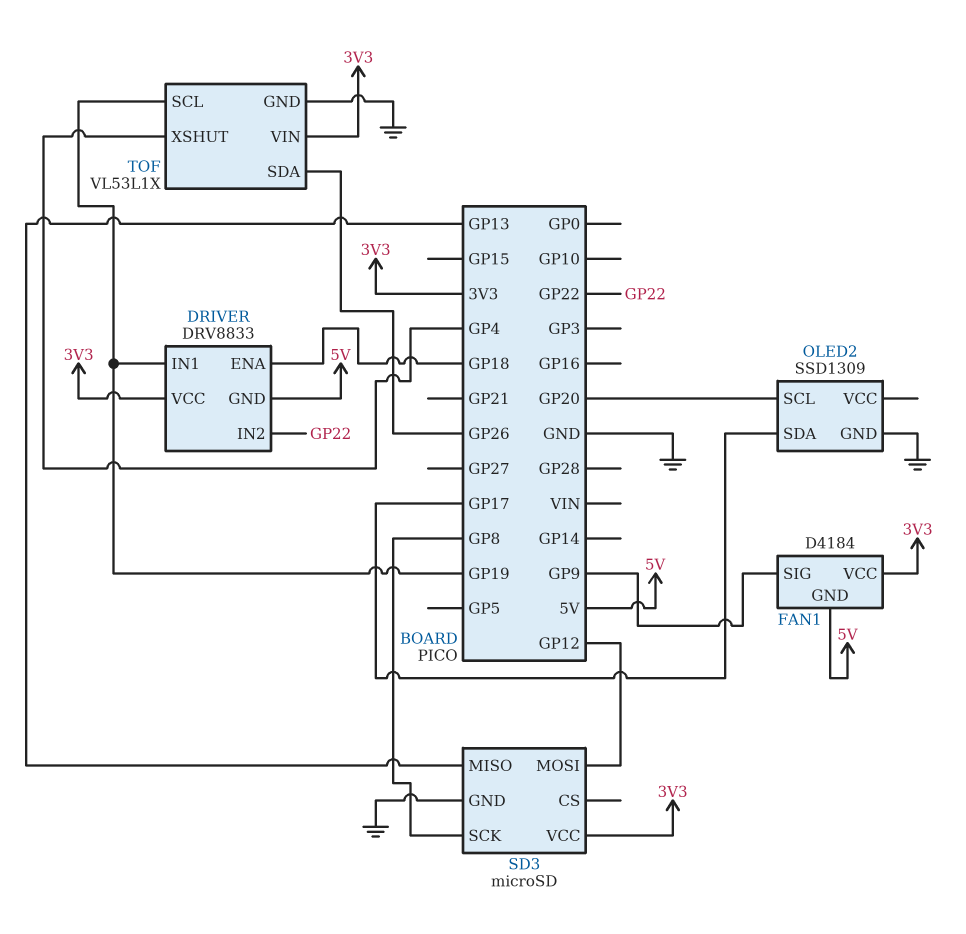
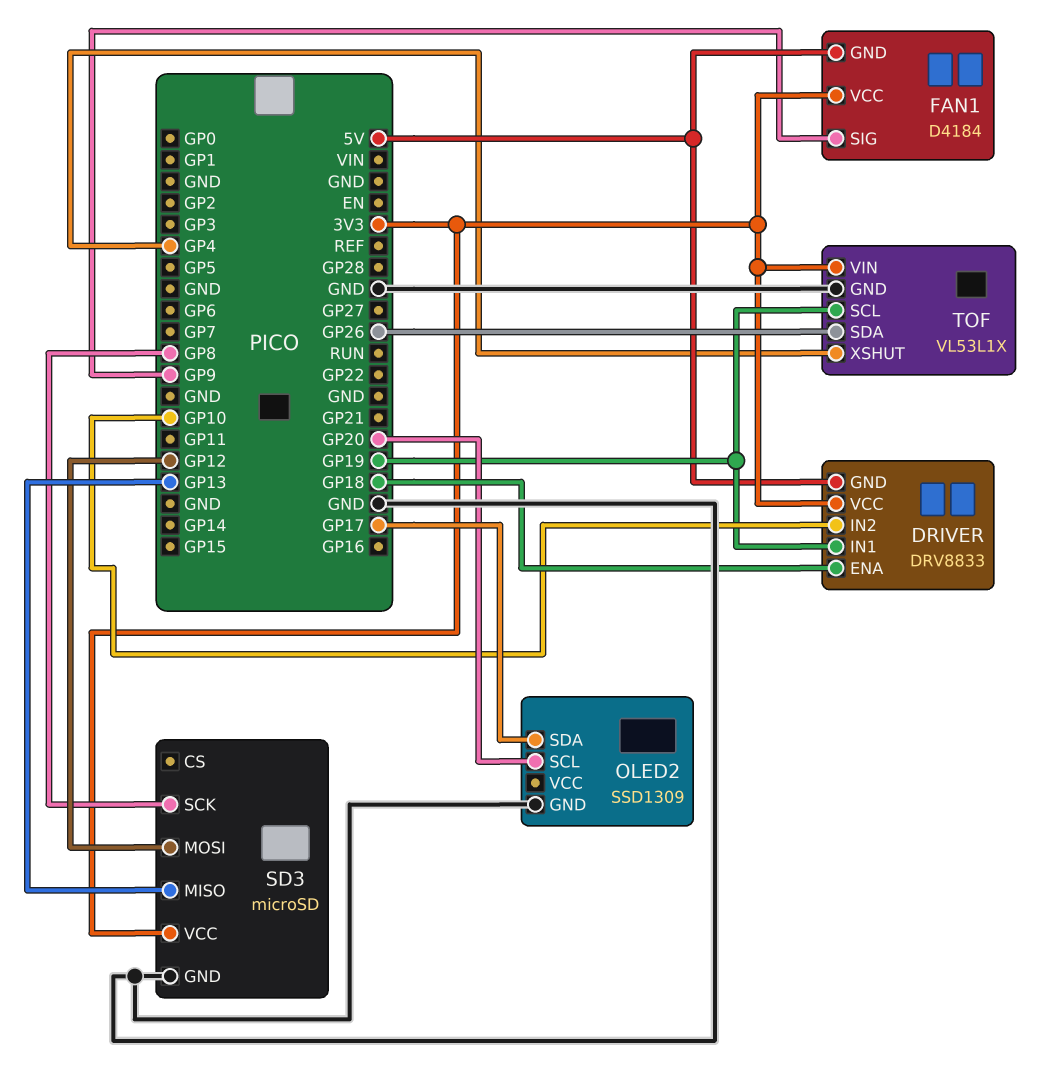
DRIVER pin IN2: GP22 -> GP10

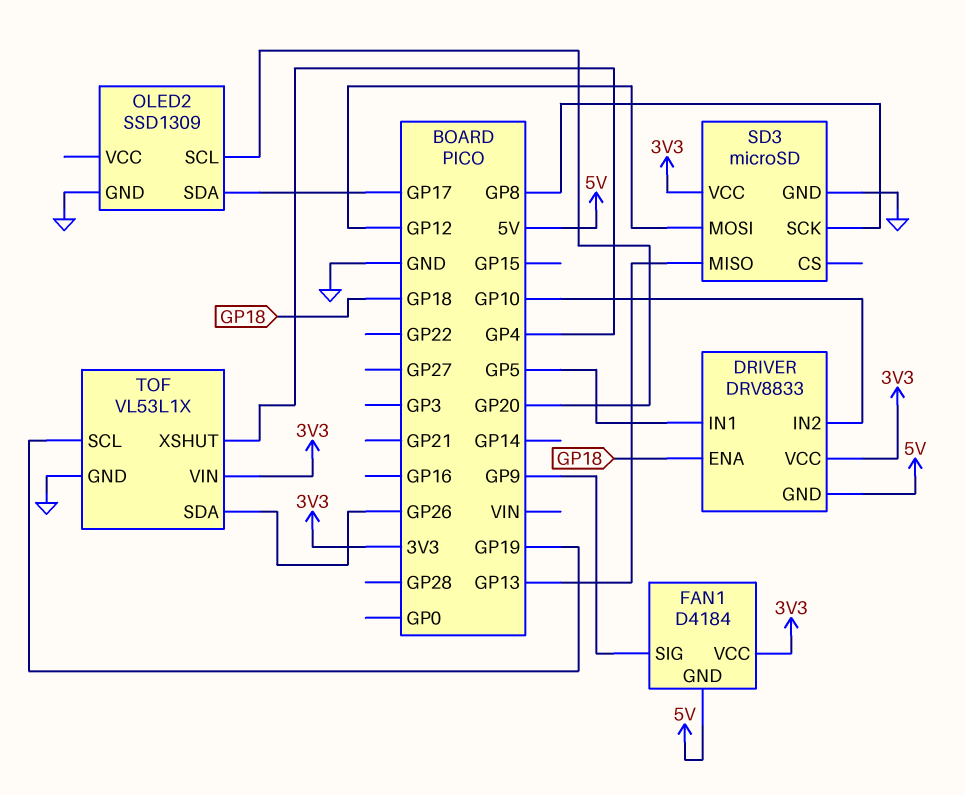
DRIVER pin IN1: GP19 -> GP5

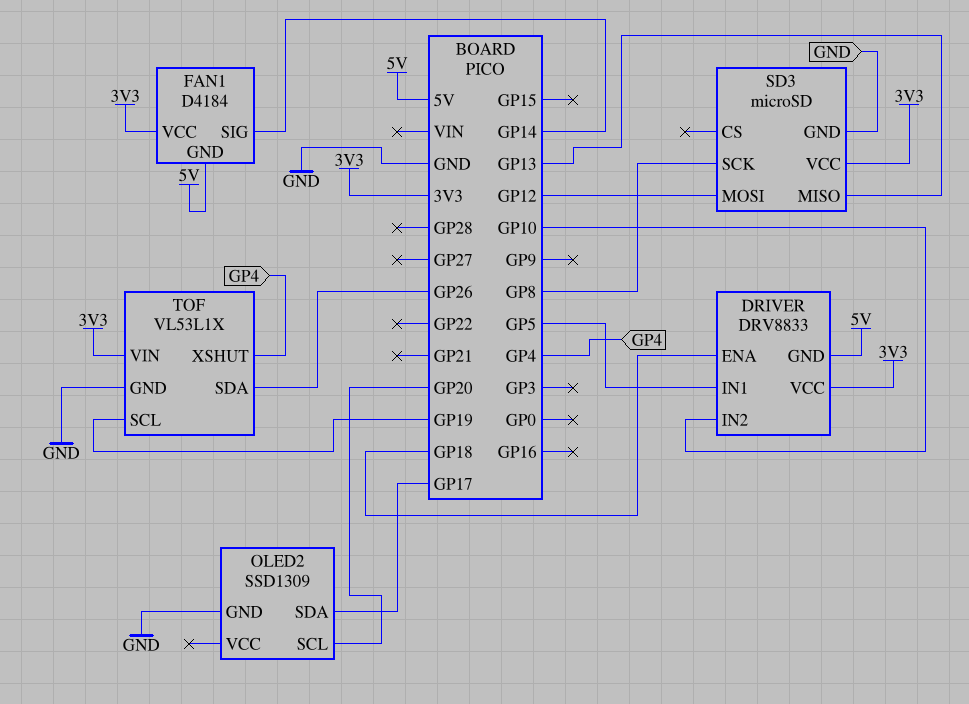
FAN1 pin SIG: GP9 -> GP14

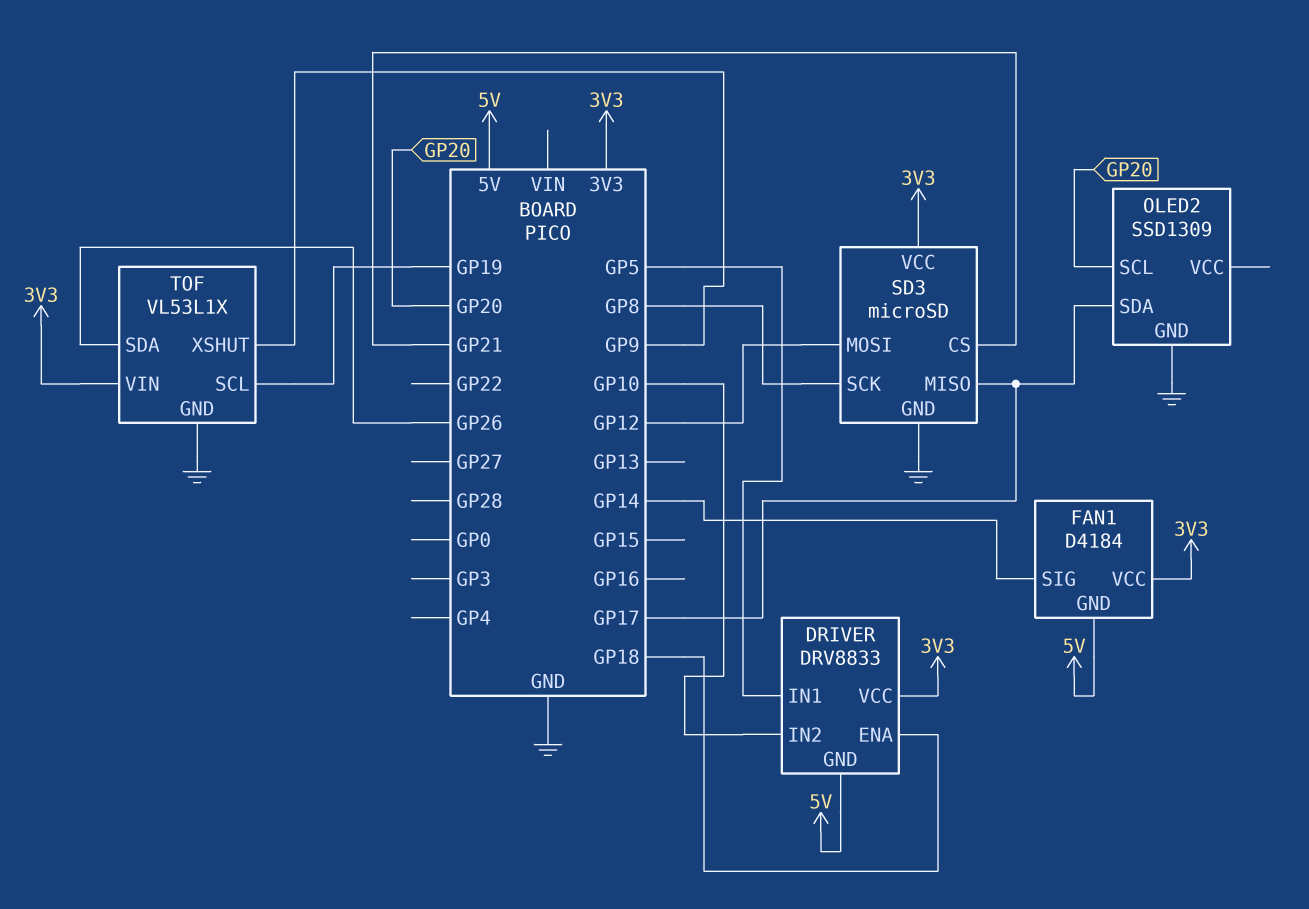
SD3 pin CS: none -> GP21
SD3 pin MISO: GP13 -> GP17
TOF pin XSHUT: GP4 -> GP9

